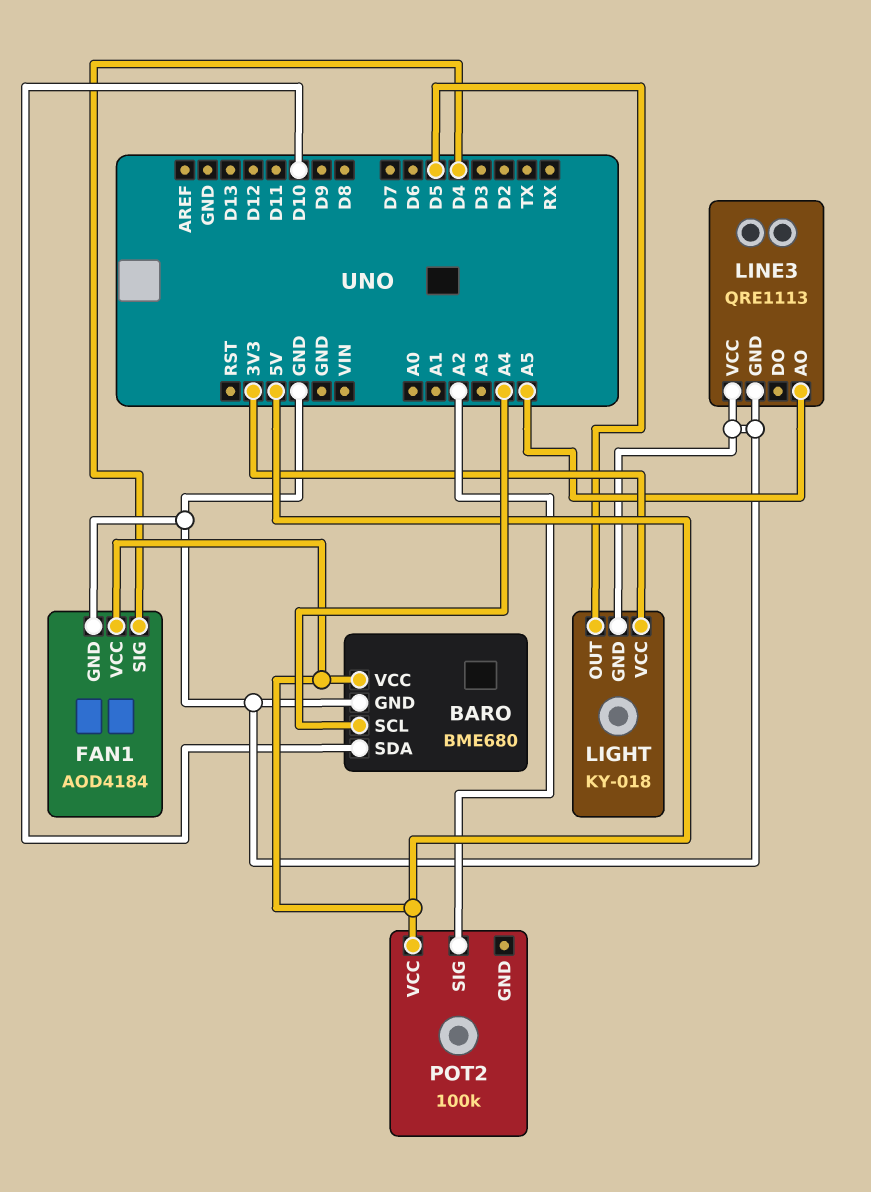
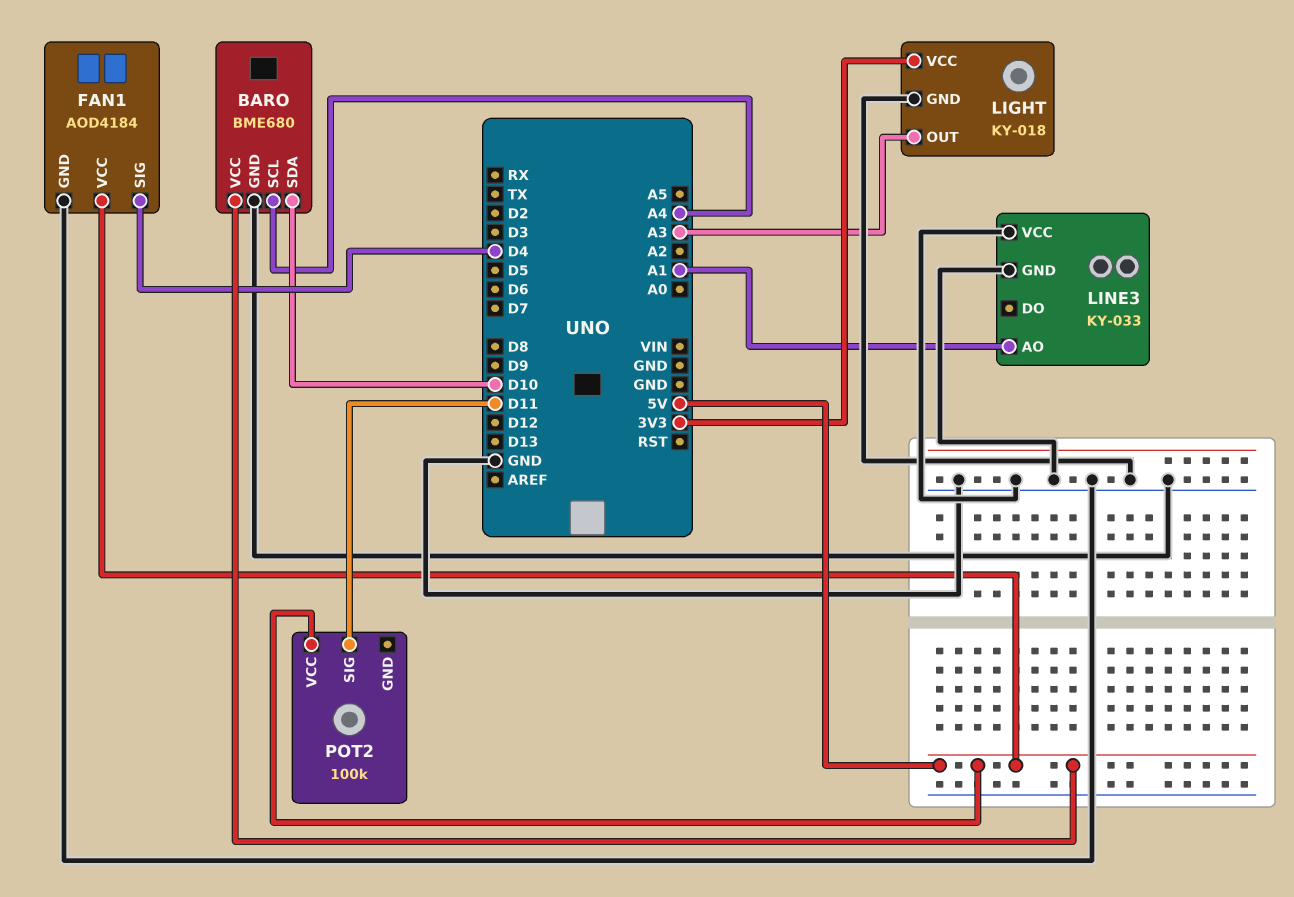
LIGHT pin OUT: D5 -> A3
LINE3: QRE1113 -> KY-033
LINE3 pin AO: A5 -> A1
POT2 pin SIG: A2 -> D11

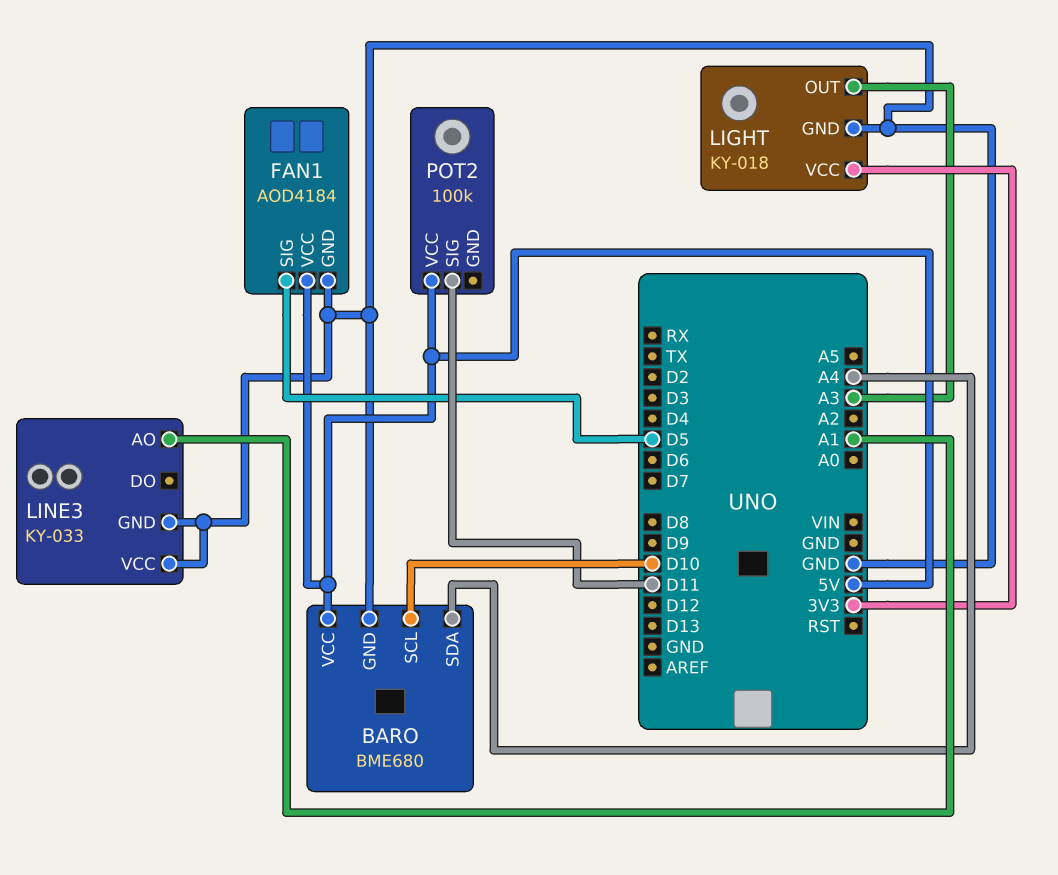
BARO pin SCL: A4 -> D10
BARO pin SDA: D10 -> A4
FAN1 pin SIG: D4 -> D5

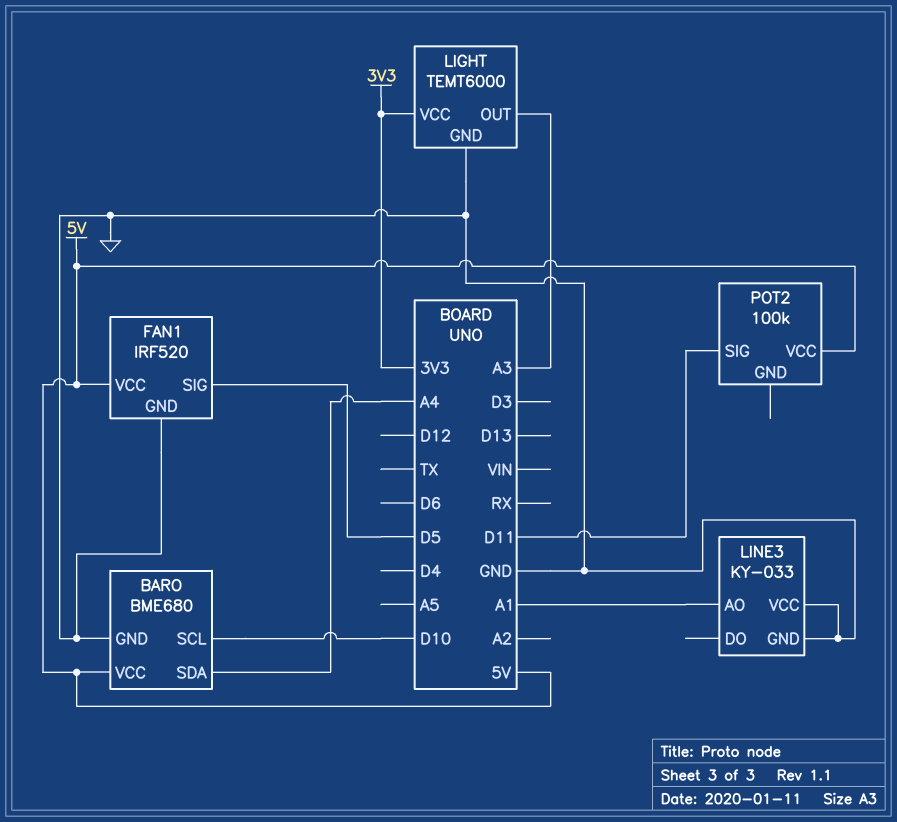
FAN1: AOD4184 -> IRF520
LIGHT: KY-018 -> TEMT6000

